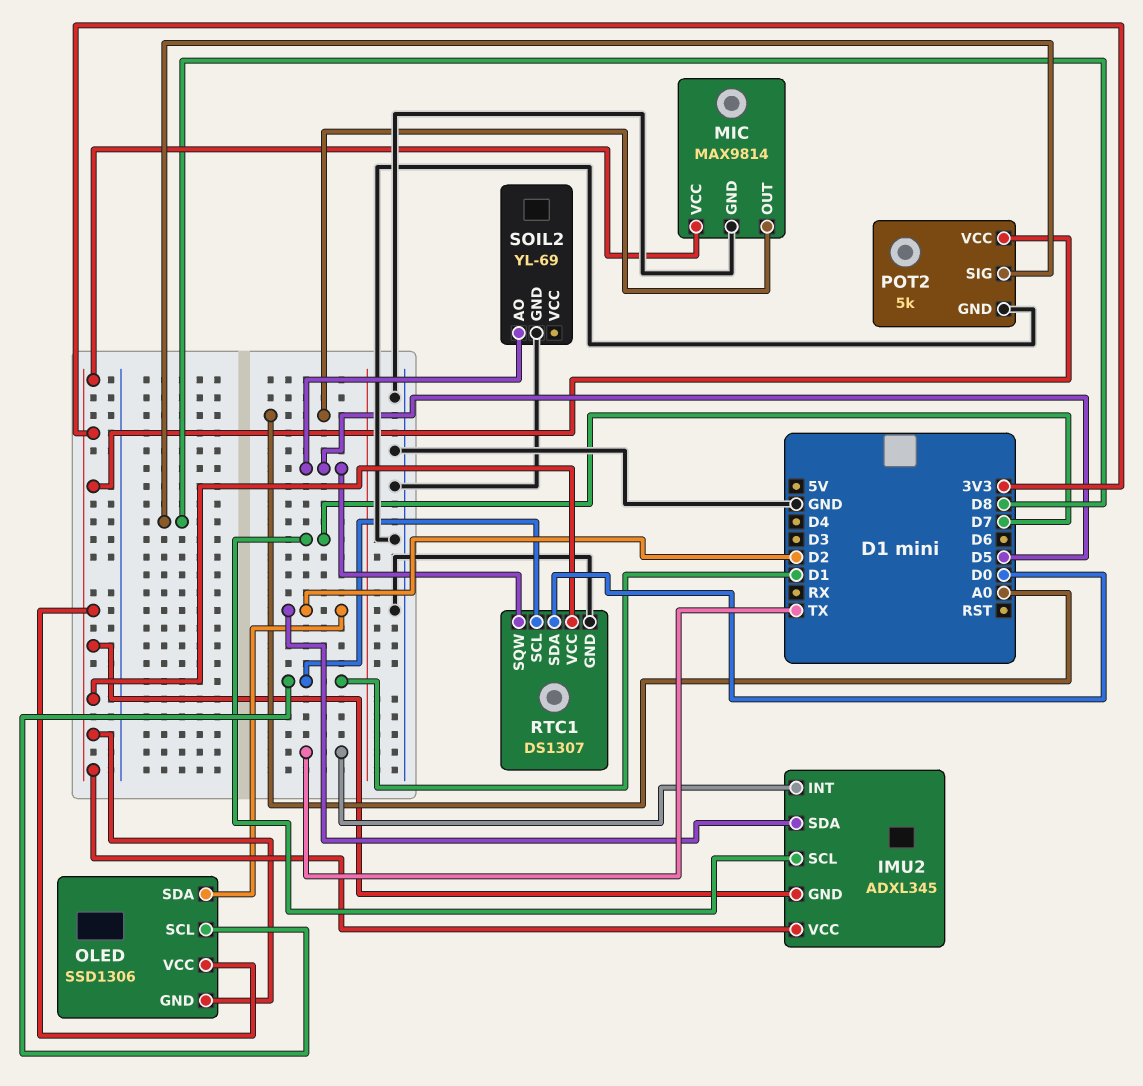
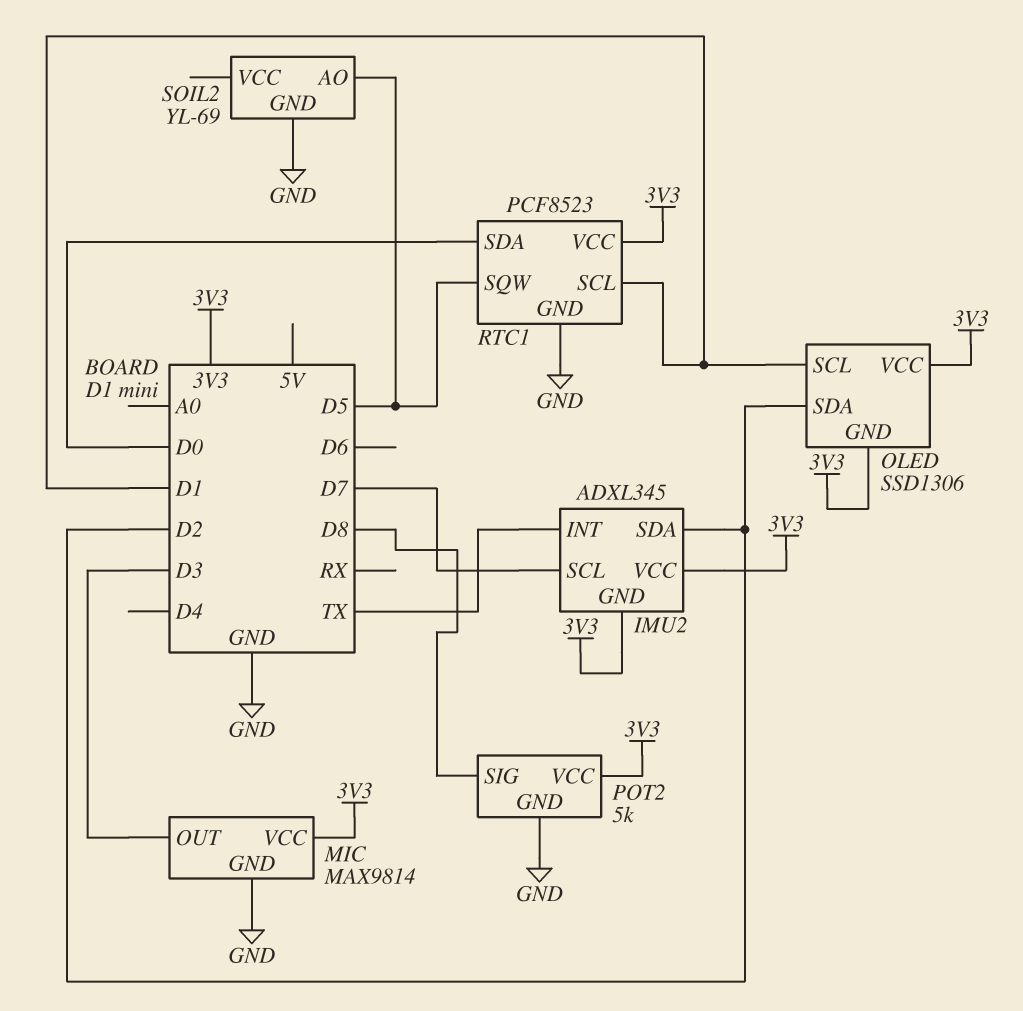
MIC pin OUT: A0 -> D3
RTC1: DS1307 -> PCF8523

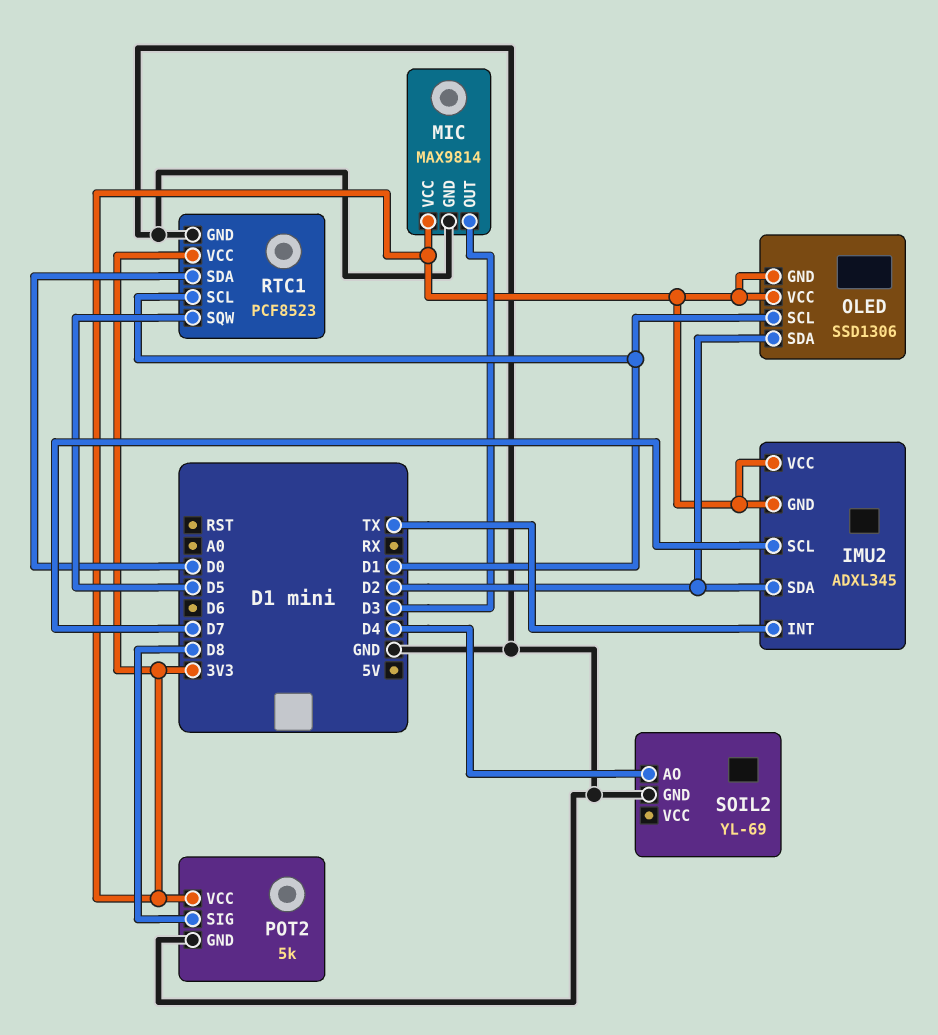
SOIL2 pin AO: D5 -> D4

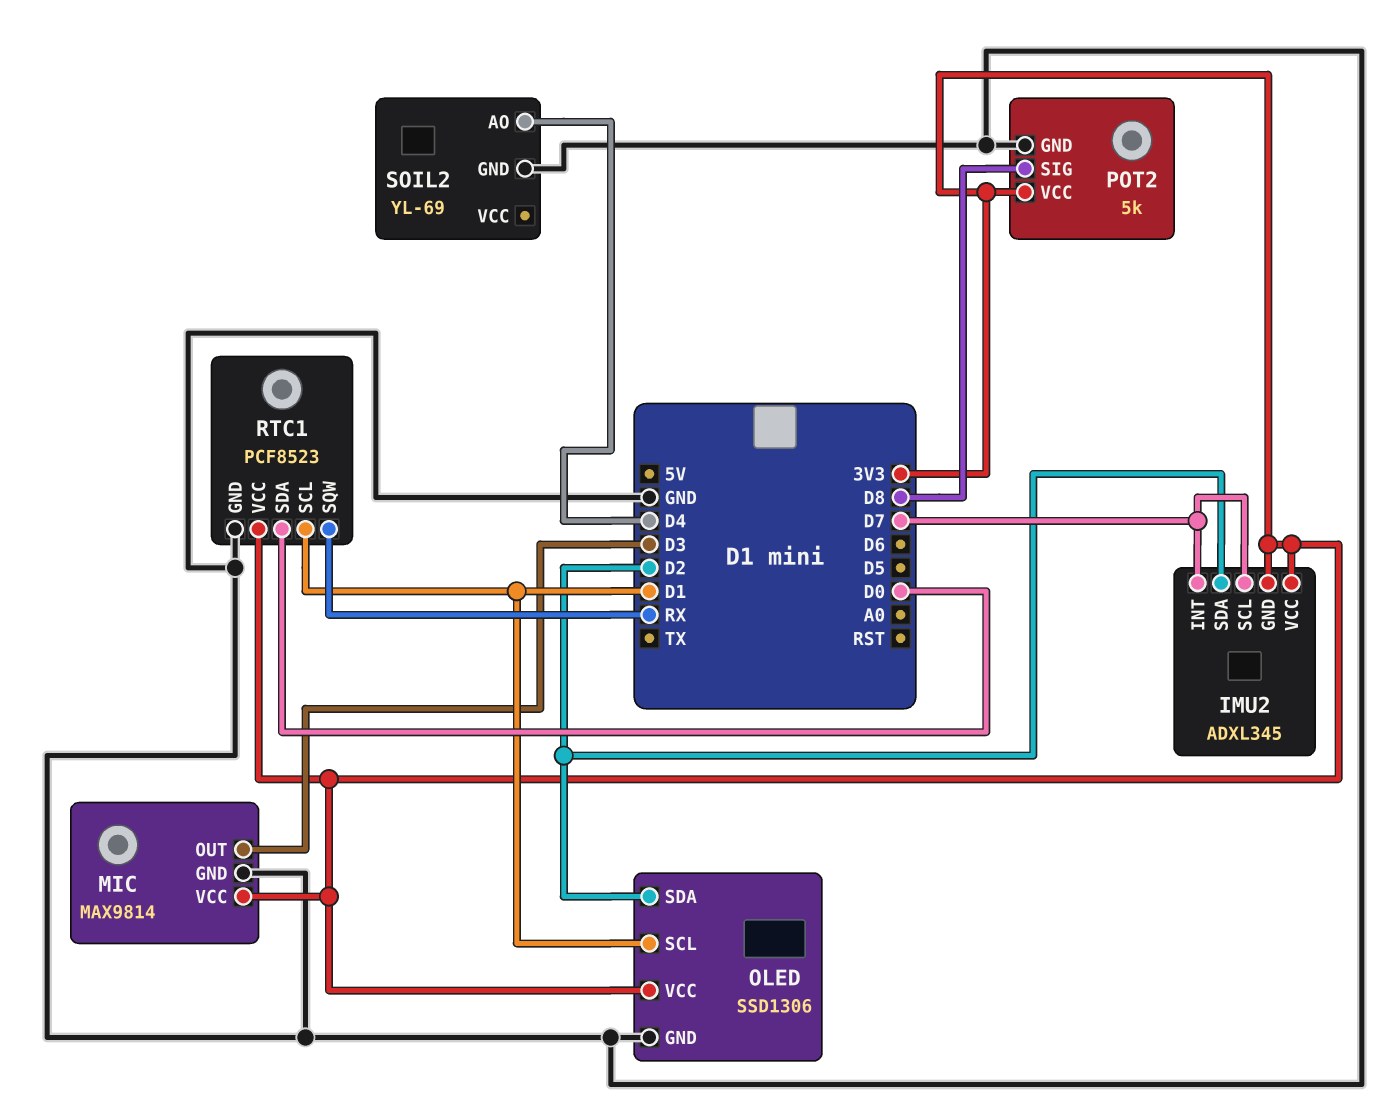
IMU2 pin INT: TX -> D7
OLED pin GND: 3V3 -> GND
RTC1 pin SQW: D5 -> RX

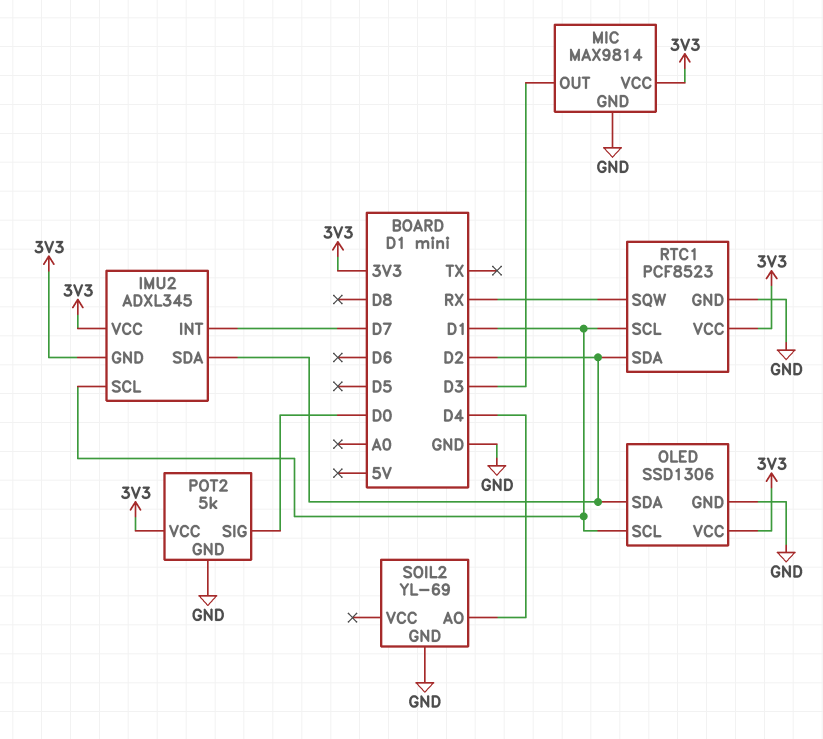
IMU2 pin SCL: D7 -> D1
POT2 pin SIG: D8 -> D0
RTC1 pin SDA: D0 -> D2

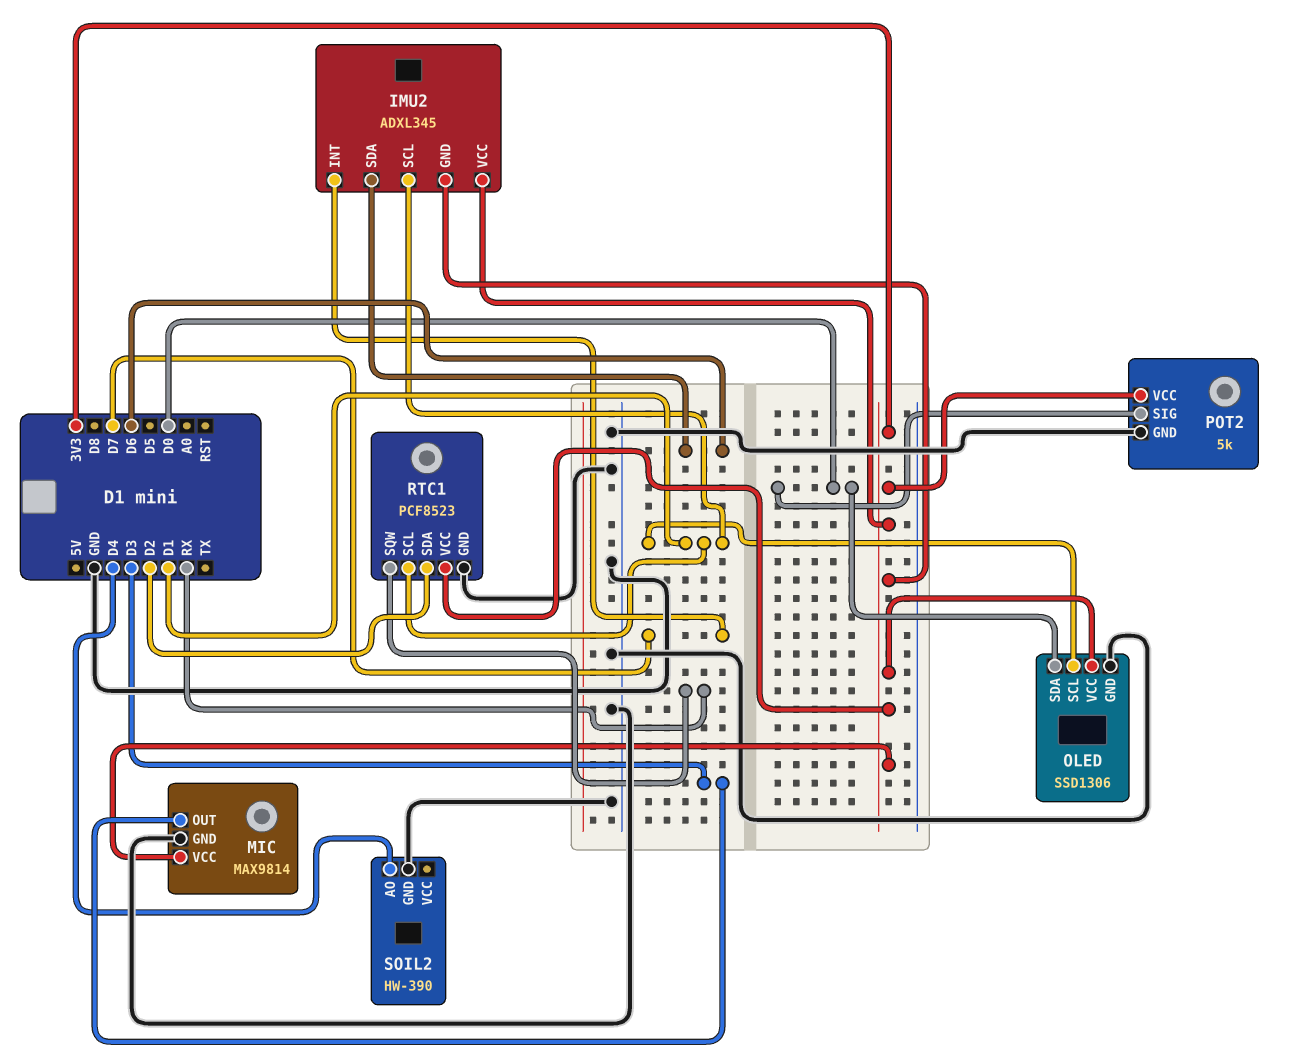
IMU2 pin SDA: D2 -> D6
OLED pin SDA: D2 -> D0
SOIL2: YL-69 -> HW-390

